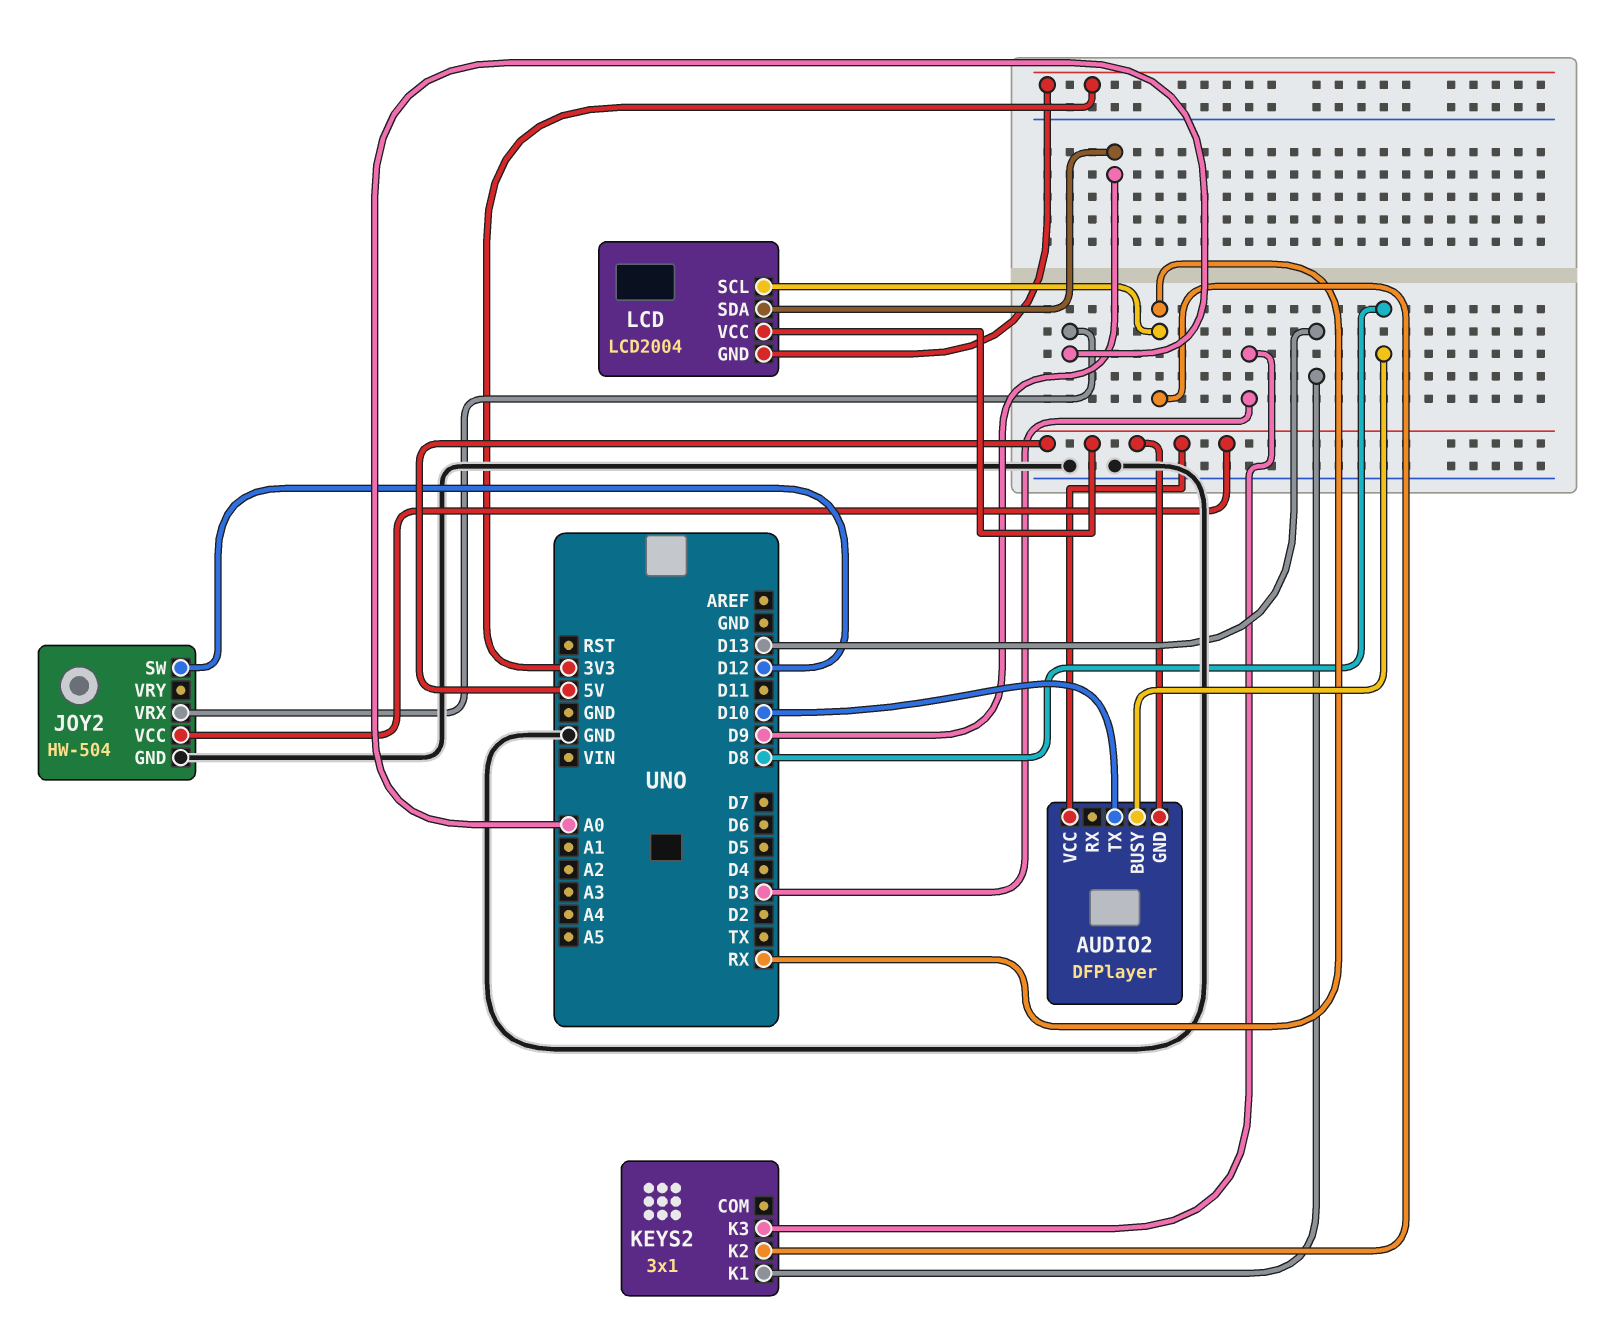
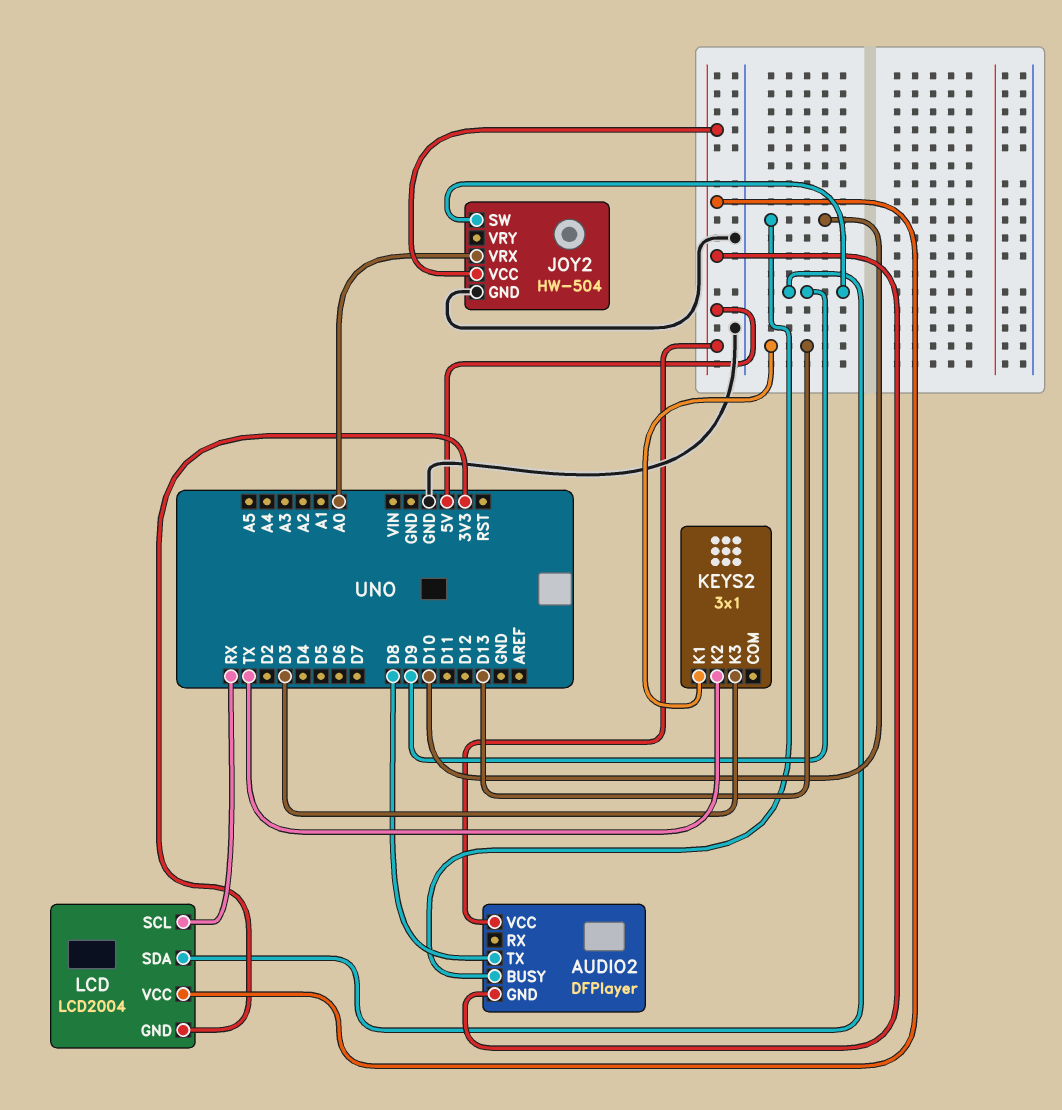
AUDIO2 pin BUSY: D8 -> D10
AUDIO2 pin TX: D10 -> D8
JOY2 pin SW: D12 -> D9
KEYS2 pin K2: RX -> TX

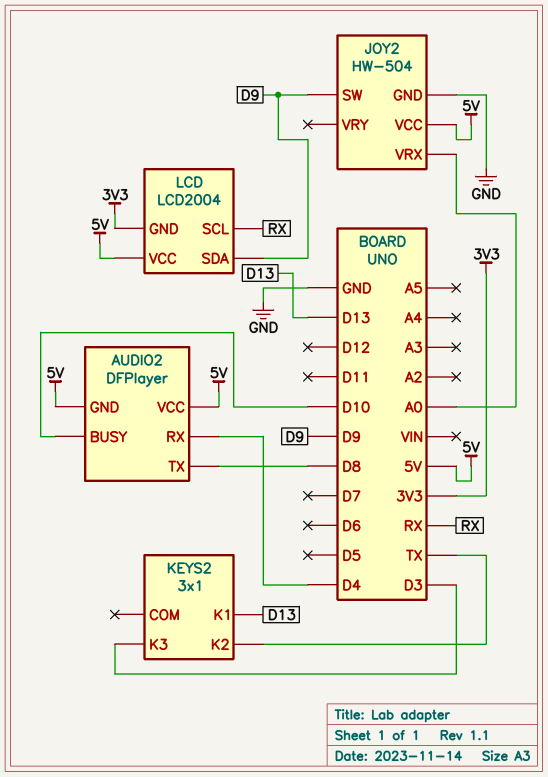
AUDIO2 pin RX: none -> D4

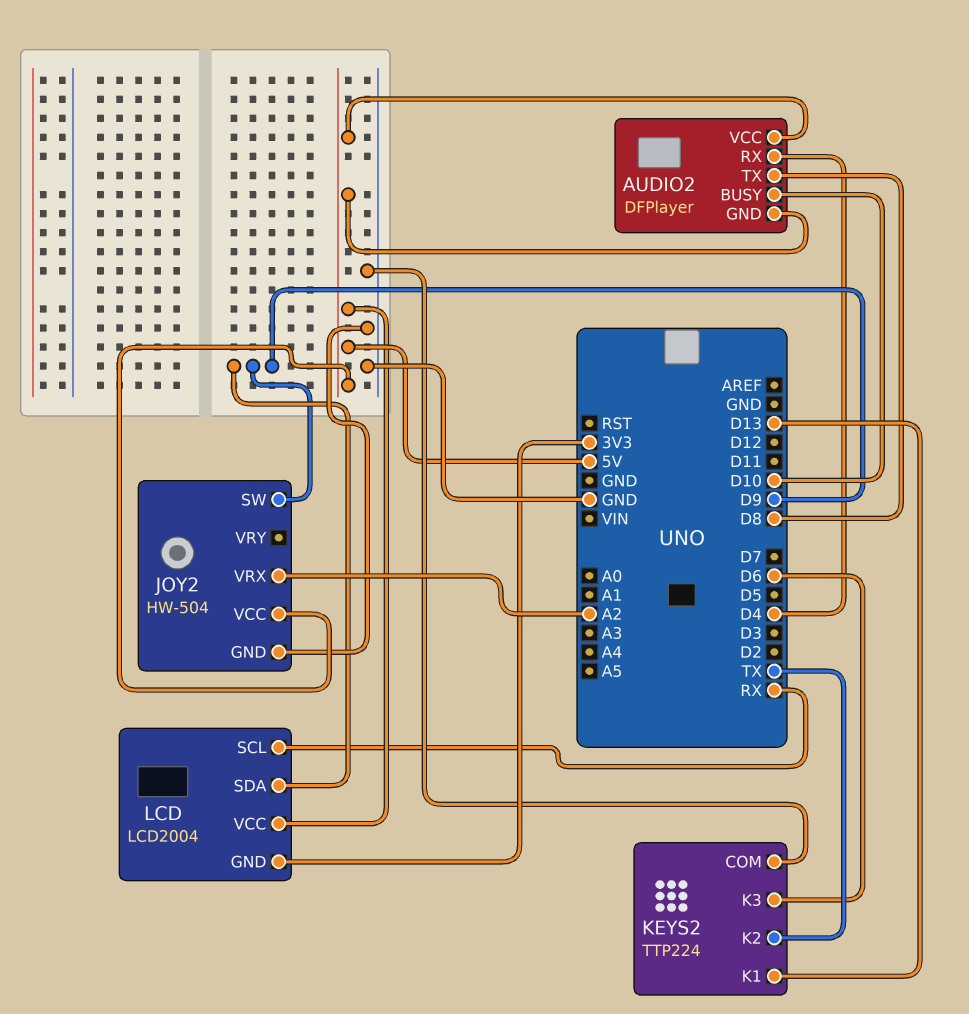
JOY2 pin VRX: A0 -> A2
KEYS2: 3x1 -> TTP224
KEYS2 pin COM: none -> GND
KEYS2 pin K3: D3 -> D6

